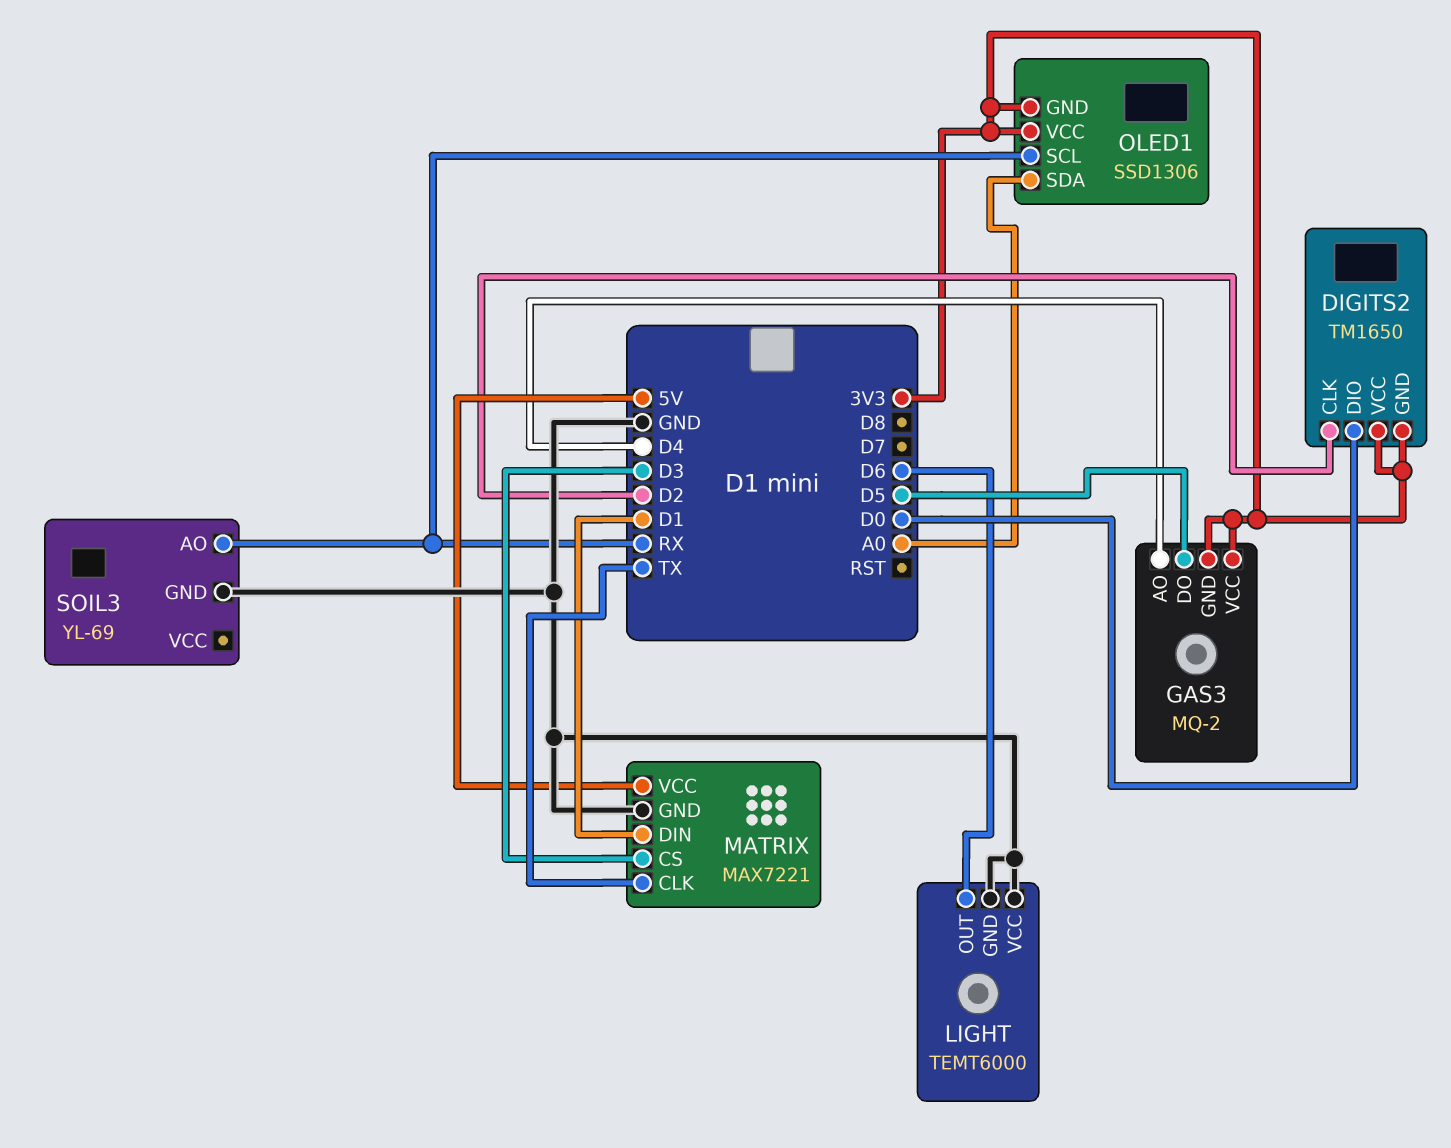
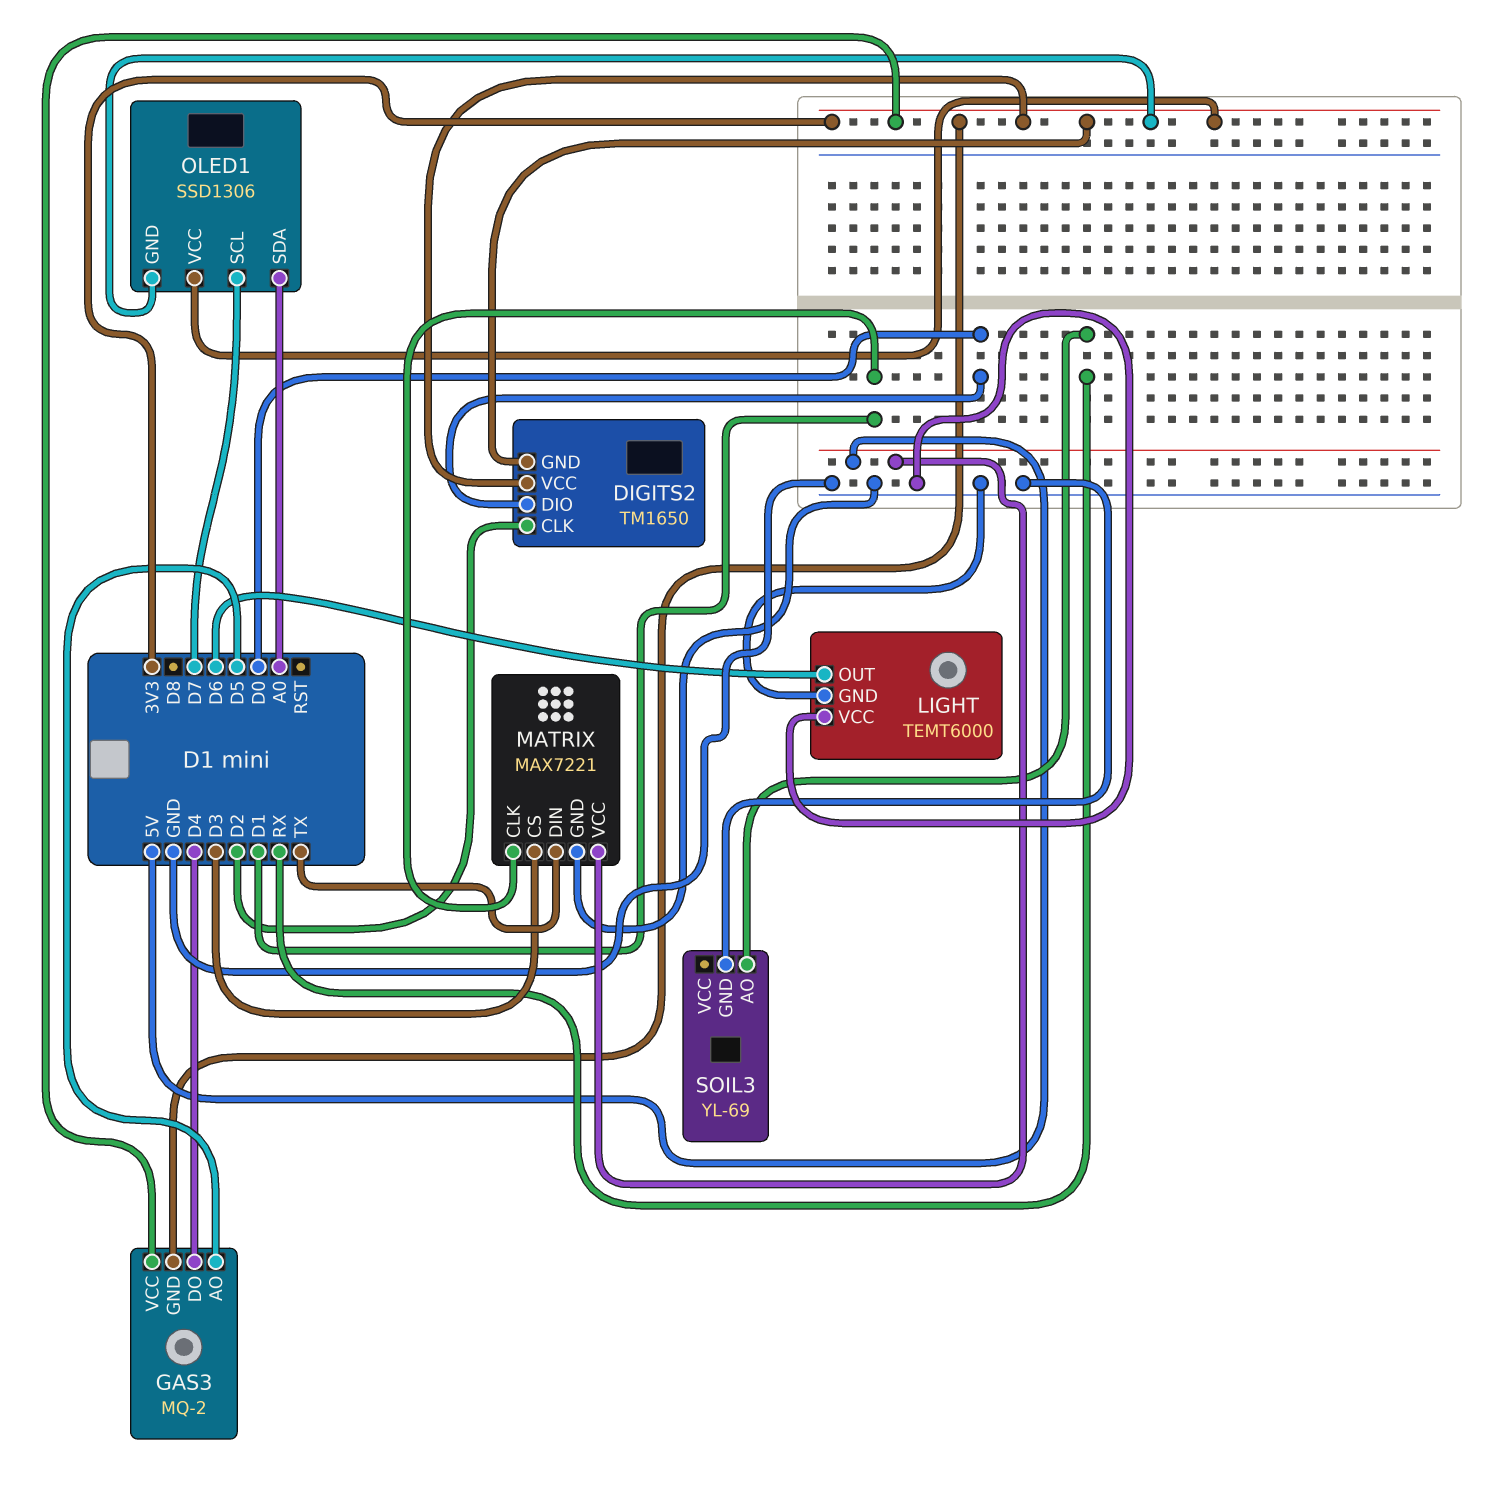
GAS3 pin AO: D4 -> D5
GAS3 pin DO: D5 -> D4
MATRIX pin CLK: TX -> D1
MATRIX pin DIN: D1 -> TX
OLED1 pin SCL: RX -> D7

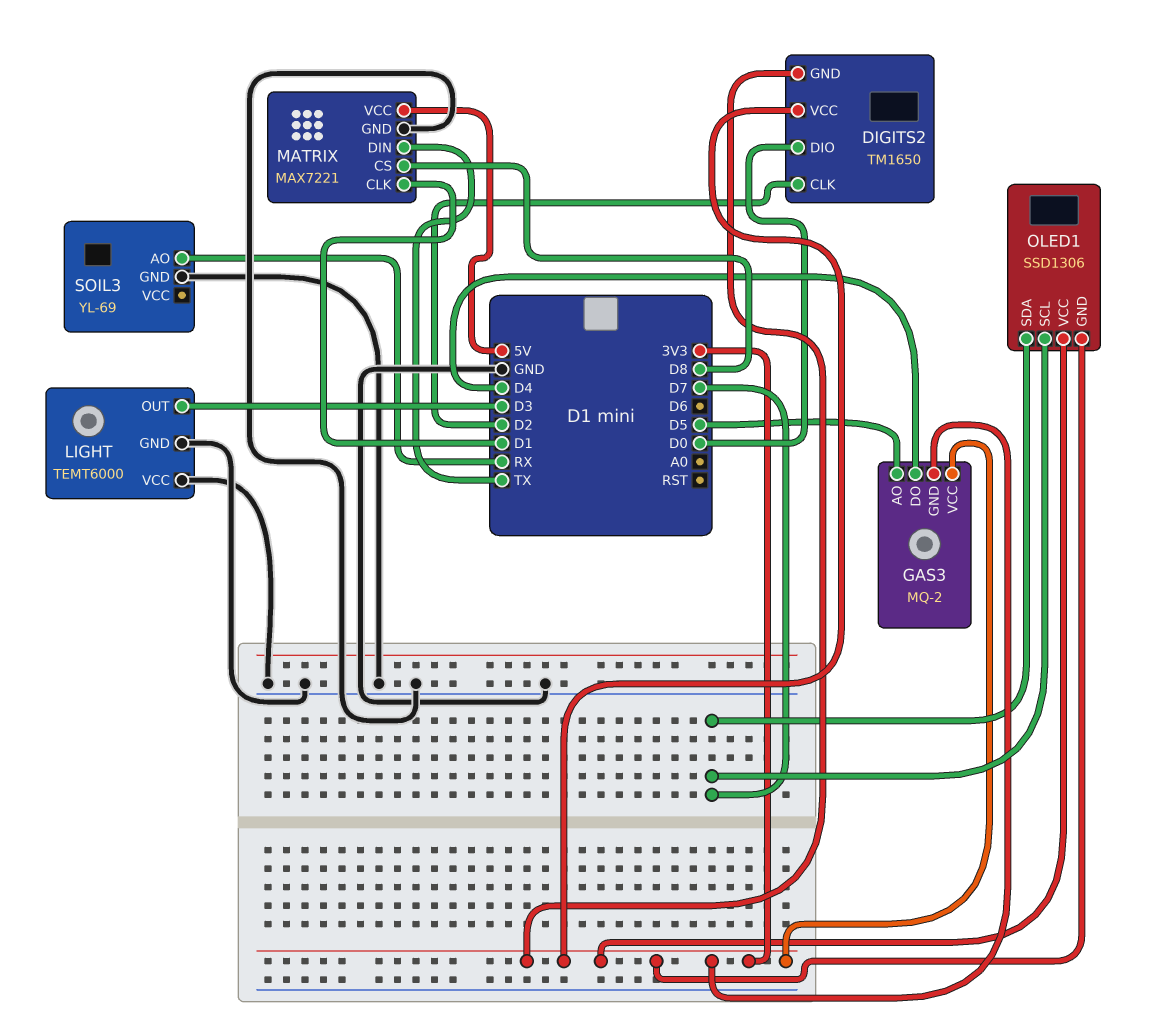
LIGHT pin OUT: D6 -> D3
MATRIX pin CS: D3 -> D8
OLED1 pin SDA: A0 -> D7

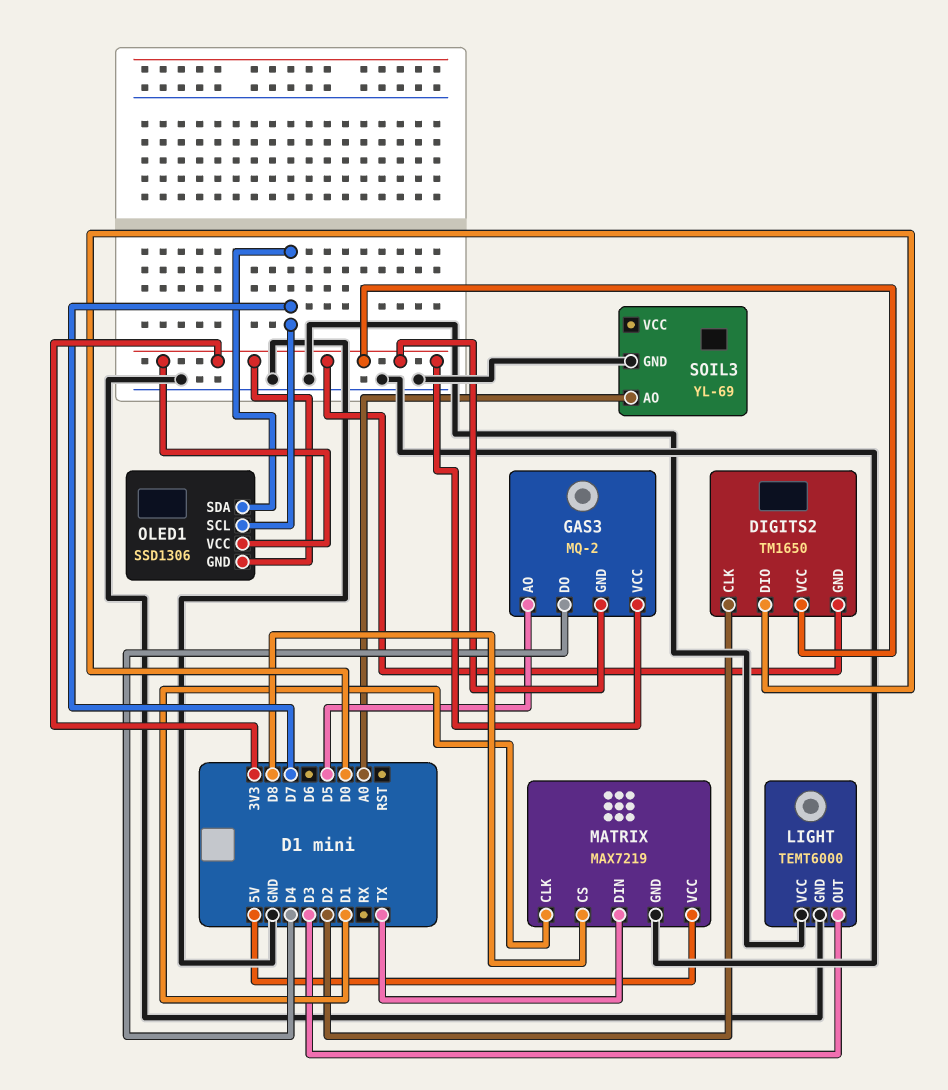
MATRIX: MAX7221 -> MAX7219
SOIL3 pin AO: RX -> A0

